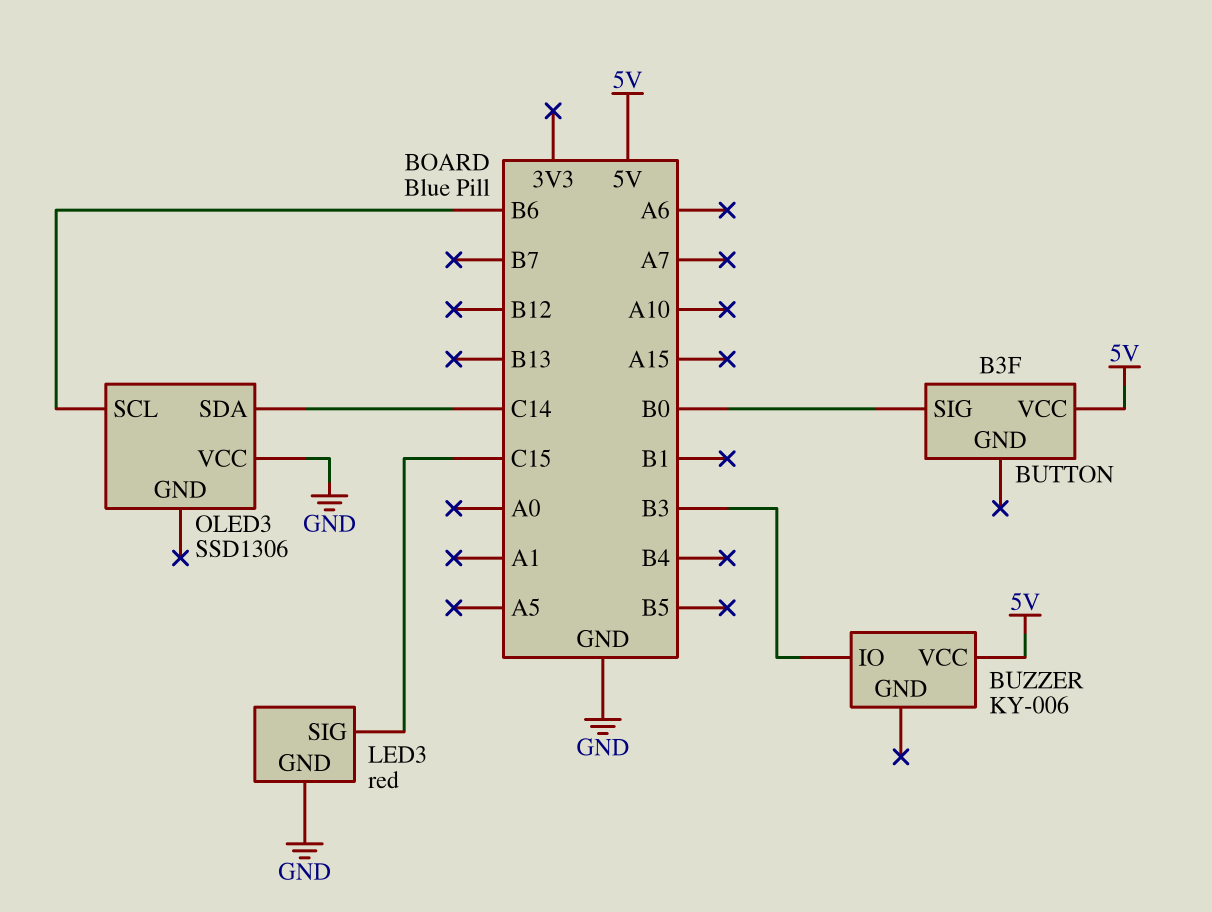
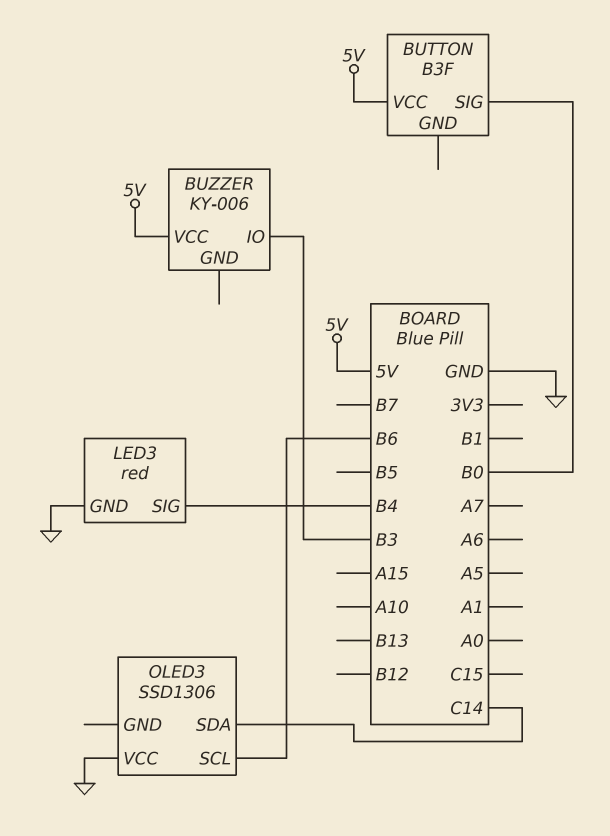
LED3 pin SIG: C15 -> B4

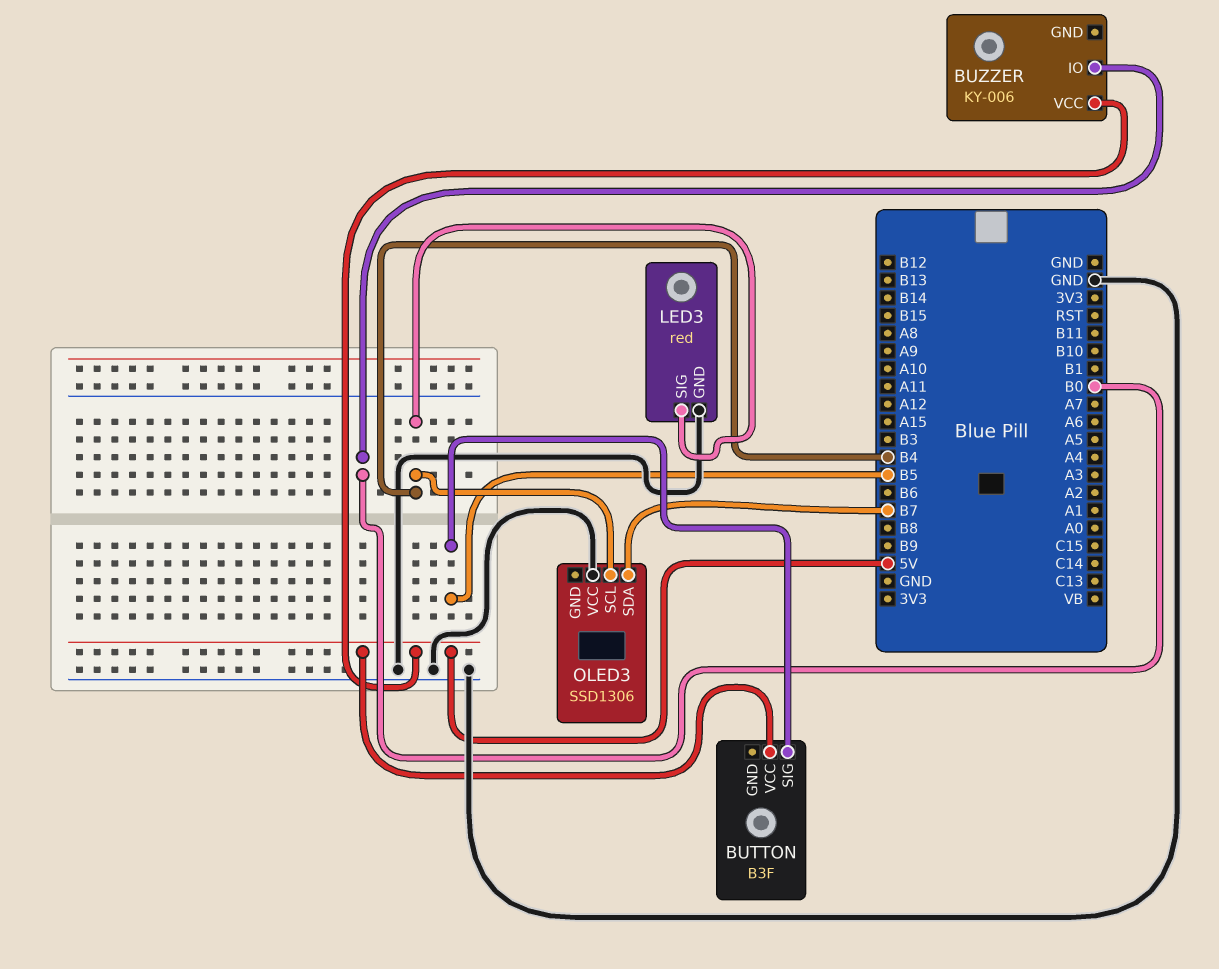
BUTTON pin SIG: B0 -> B5
BUZZER pin IO: B3 -> B0
OLED3 pin SCL: B6 -> B4
OLED3 pin SDA: C14 -> B7

